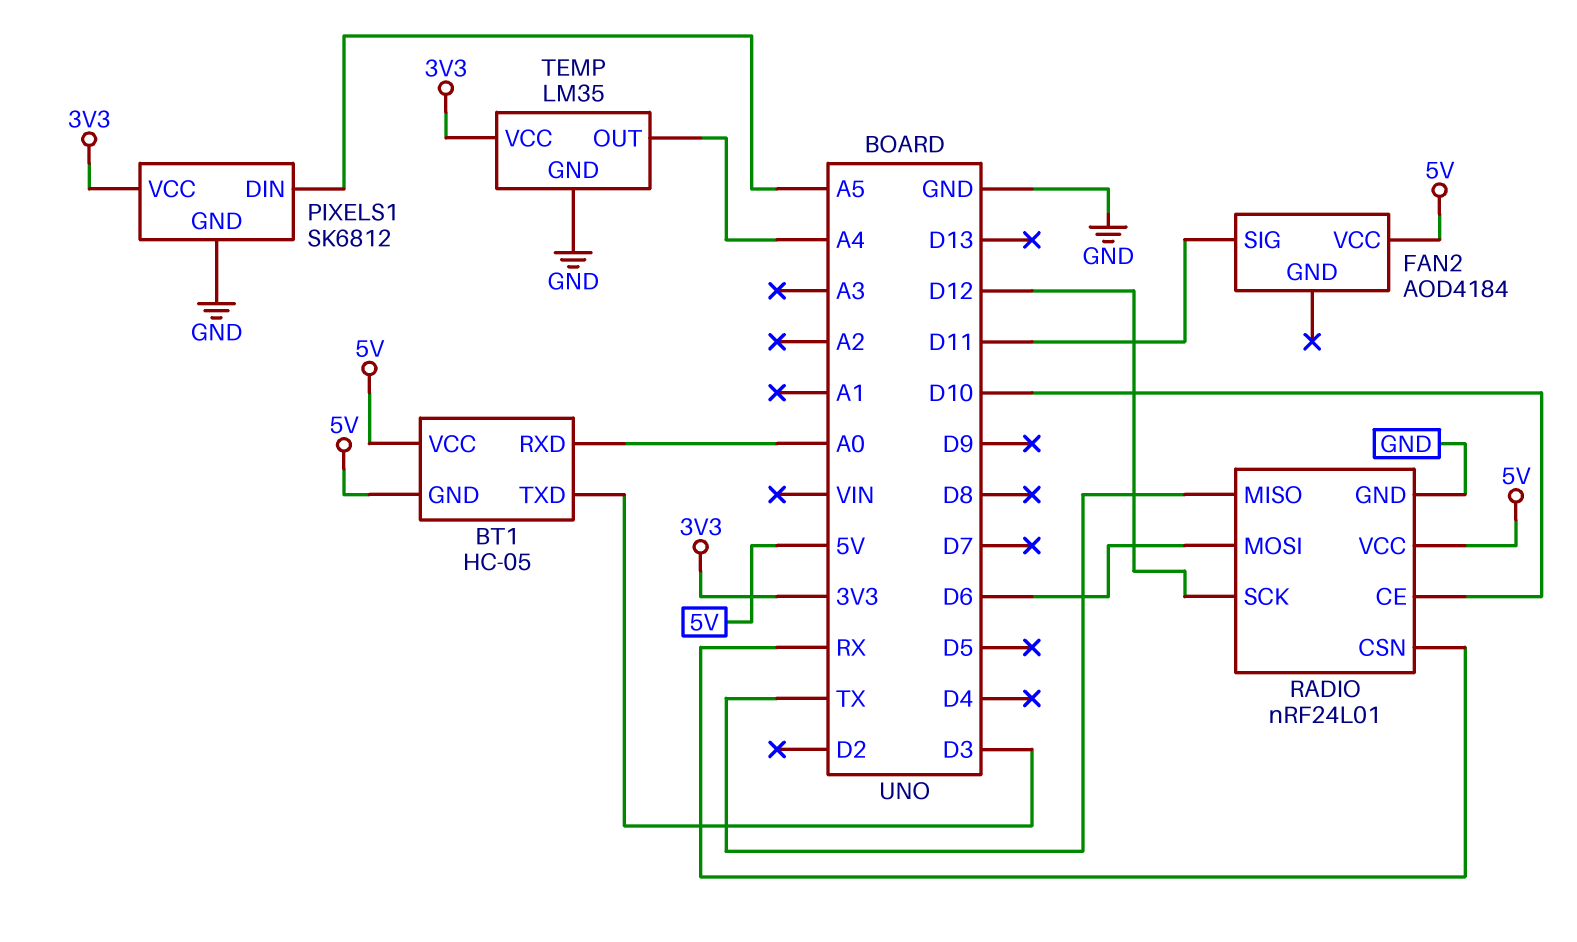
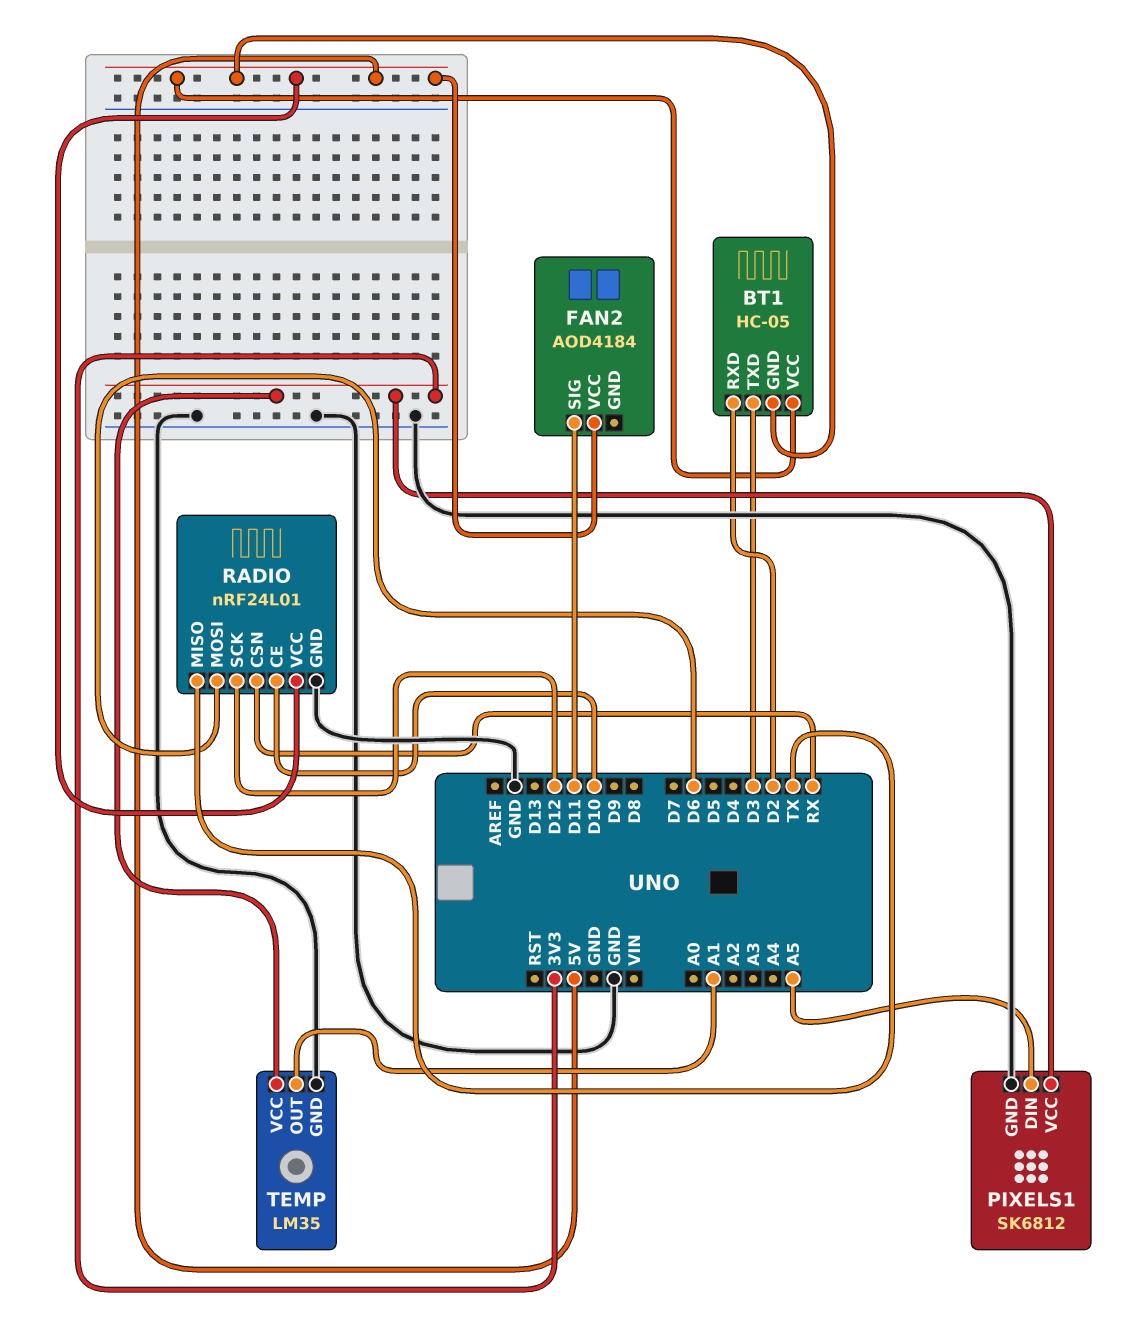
BT1 pin RXD: A0 -> D2
TEMP pin OUT: A4 -> A1

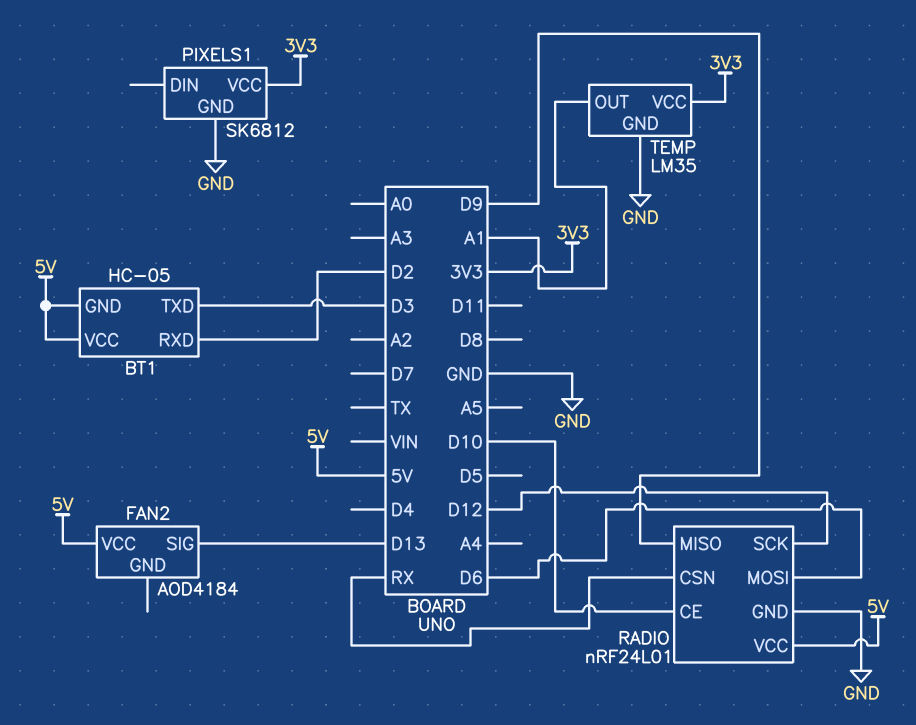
FAN2 pin SIG: D11 -> D13
PIXELS1 pin DIN: A5 -> none
RADIO pin MISO: TX -> D9

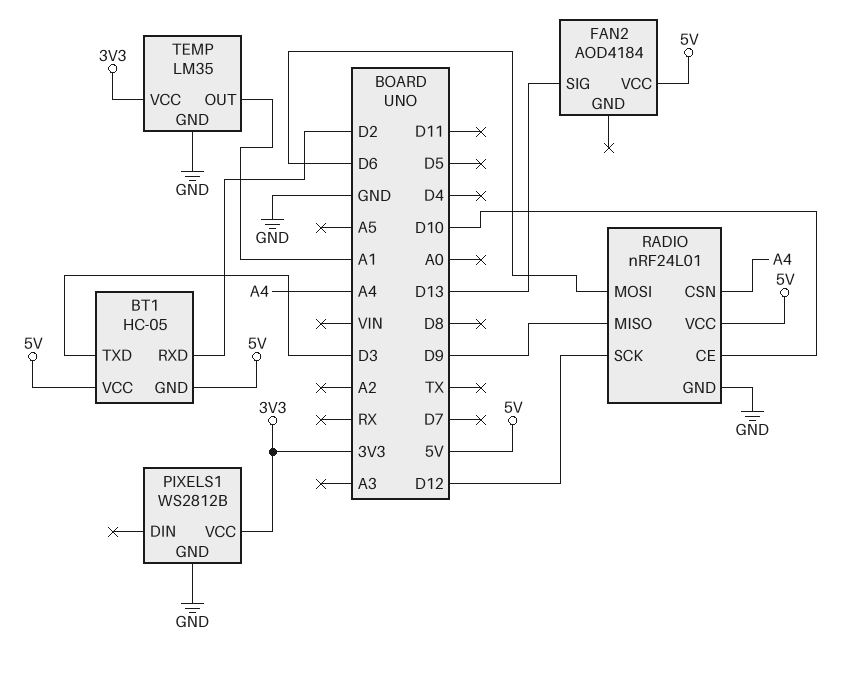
PIXELS1: SK6812 -> WS2812B
RADIO pin CSN: RX -> A4

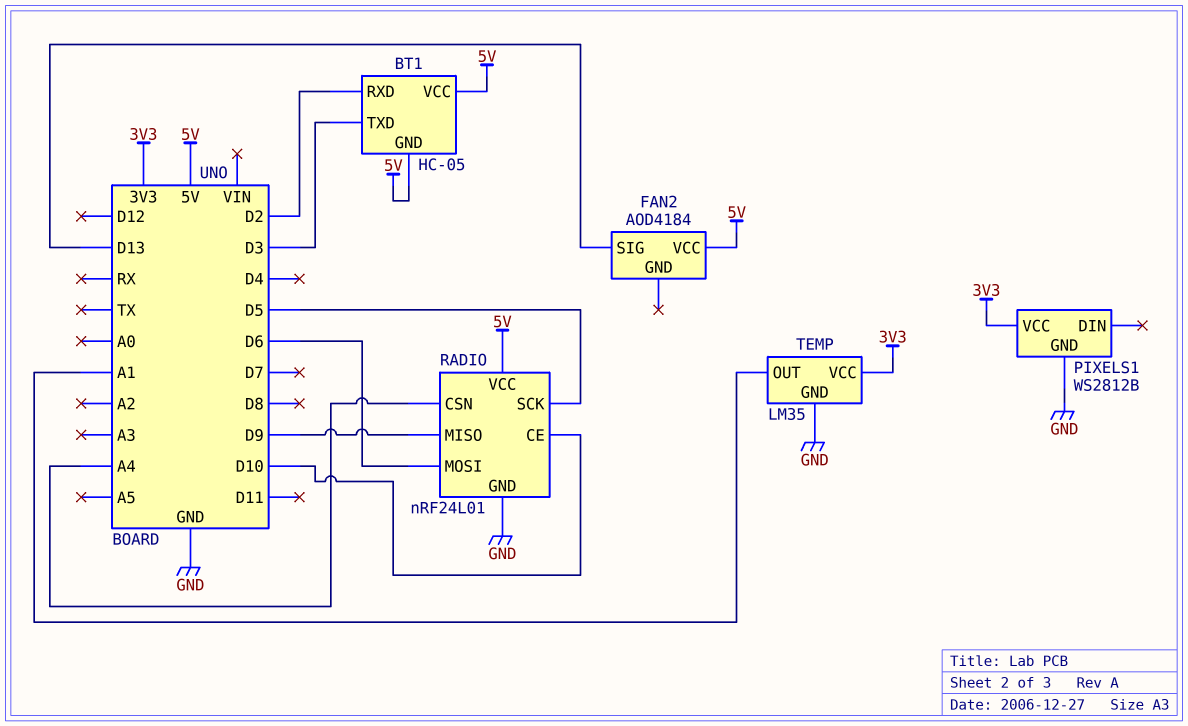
RADIO pin SCK: D12 -> D5

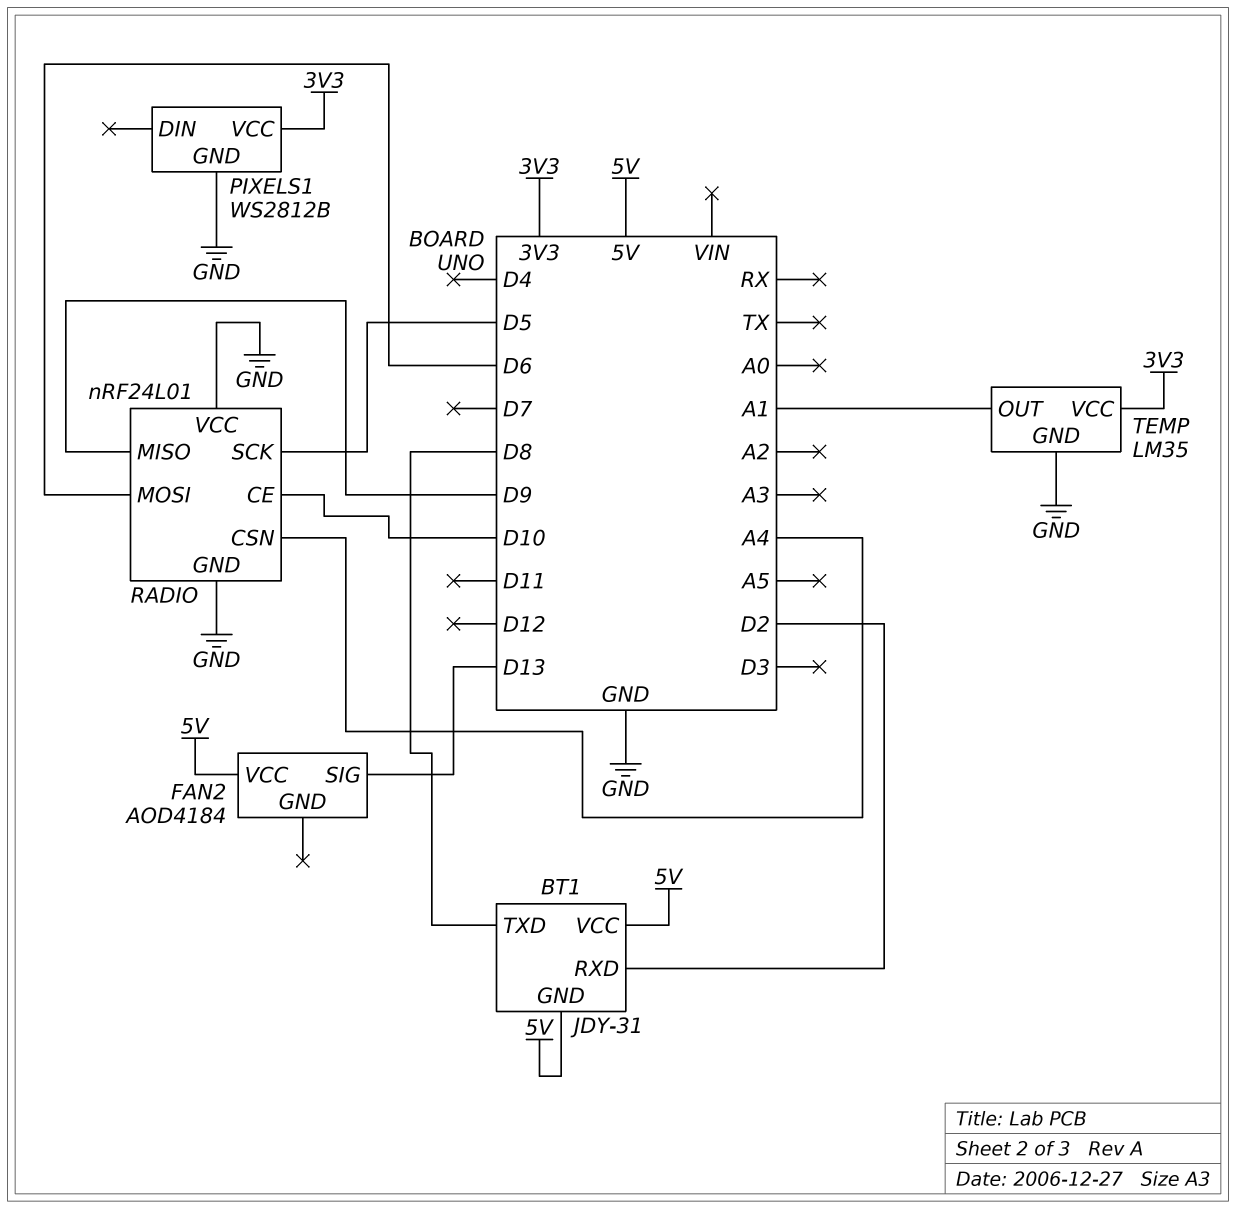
BT1: HC-05 -> JDY-31
BT1 pin TXD: D3 -> D8
RADIO pin VCC: 5V -> GND

